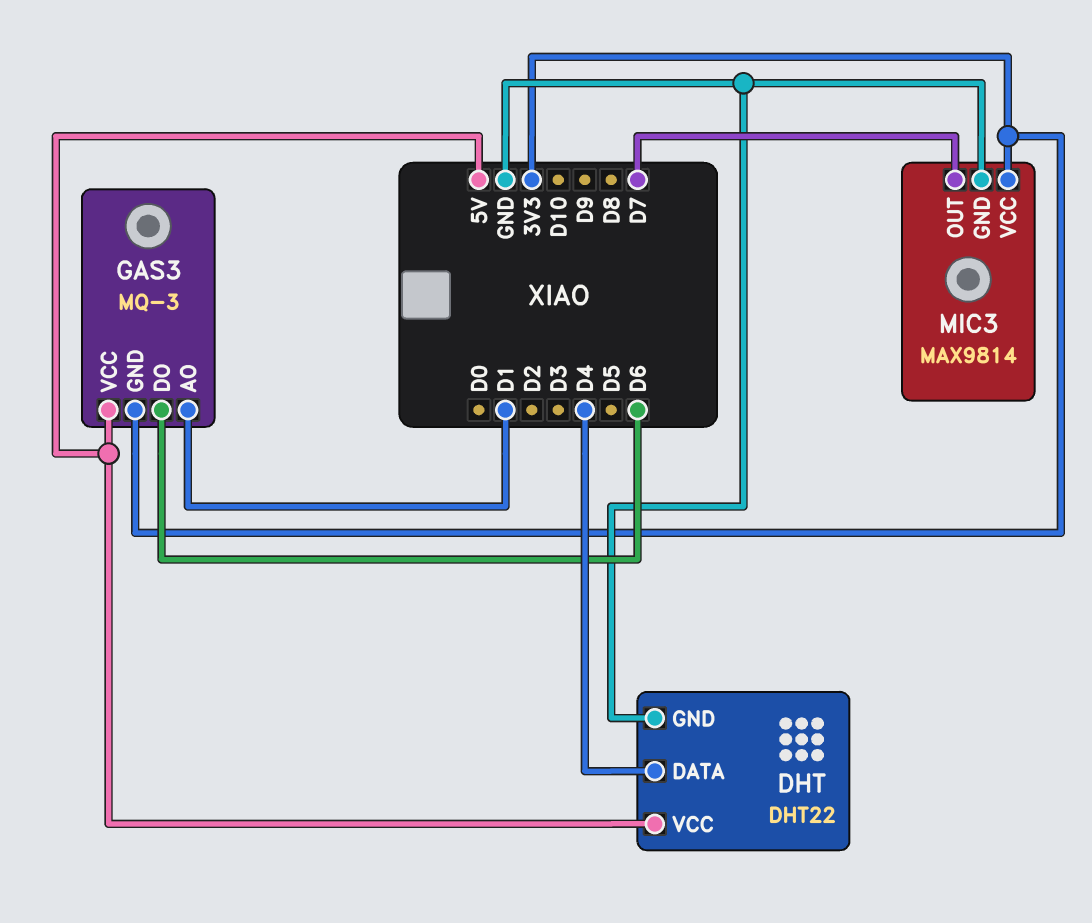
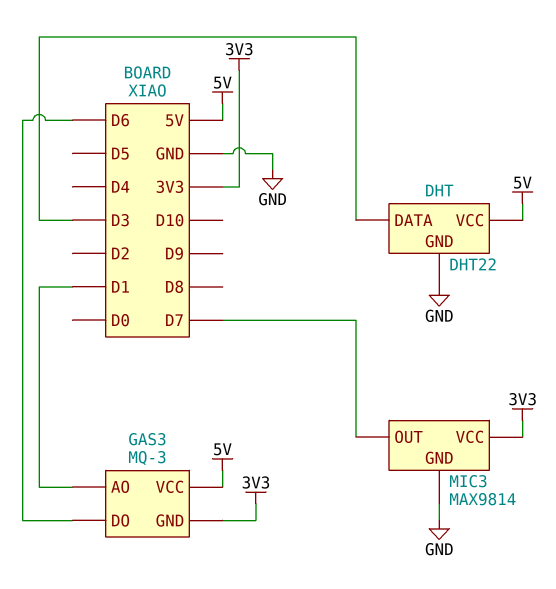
DHT pin DATA: D4 -> D3

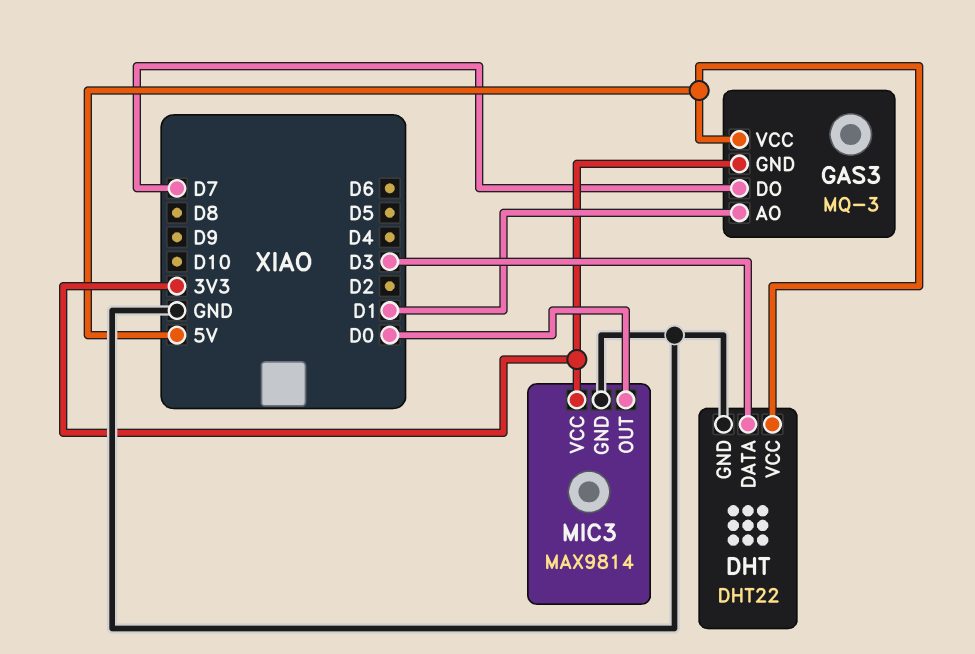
GAS3 pin DO: D6 -> D7
MIC3 pin OUT: D7 -> D0

